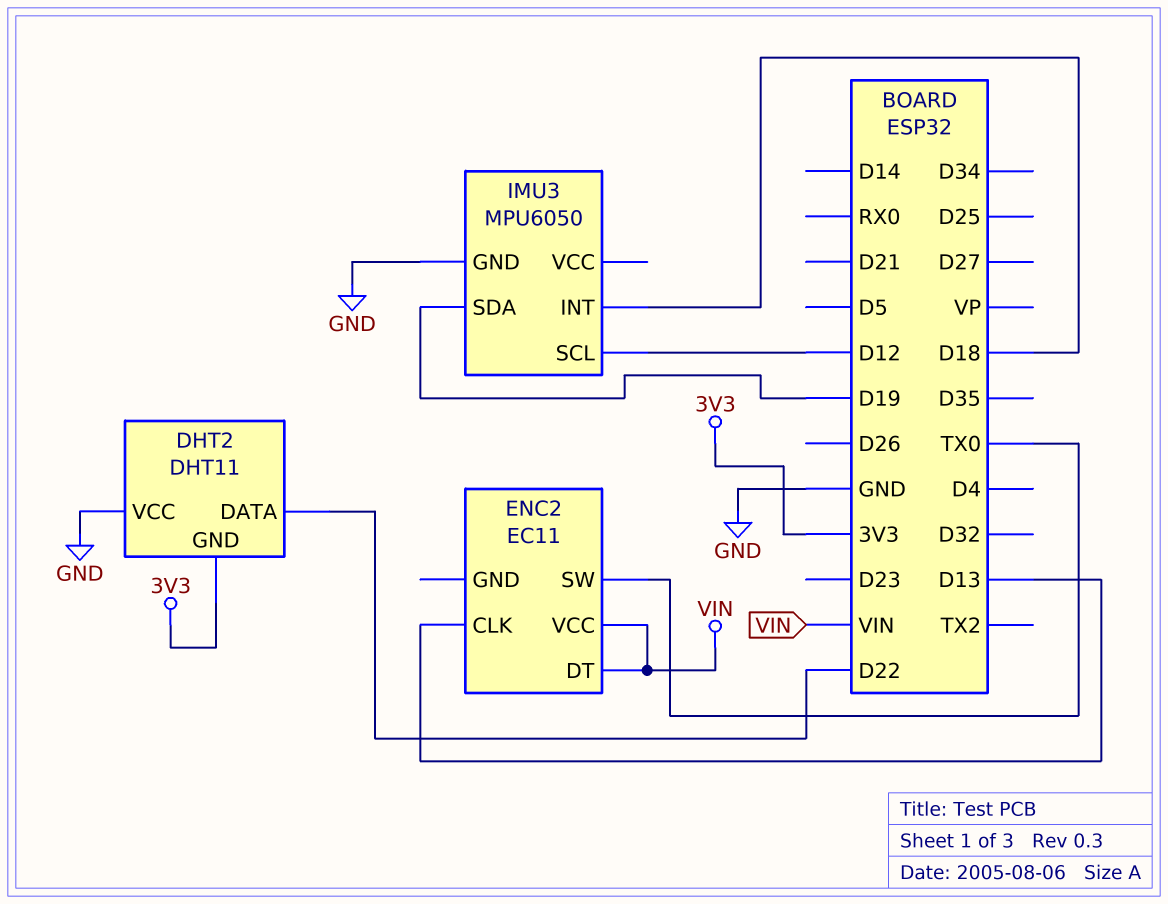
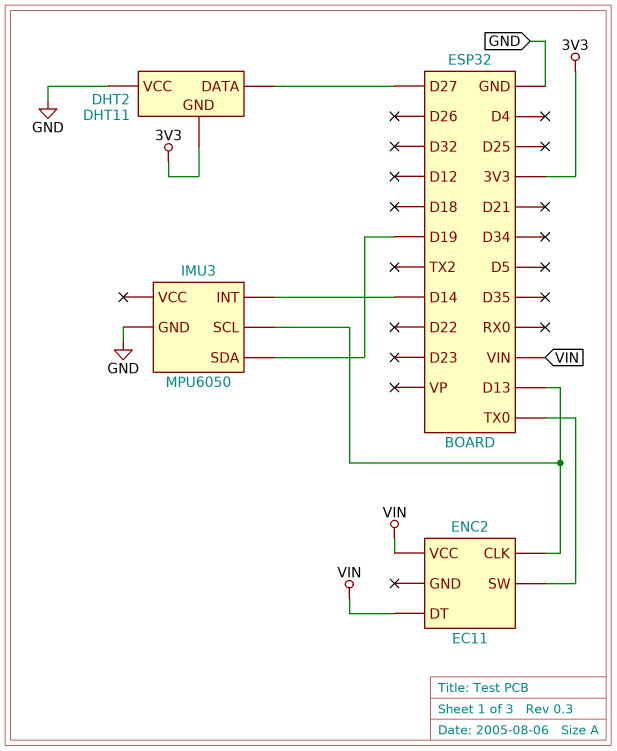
DHT2 pin DATA: D22 -> D27
IMU3 pin INT: D18 -> D14
IMU3 pin SCL: D12 -> D13

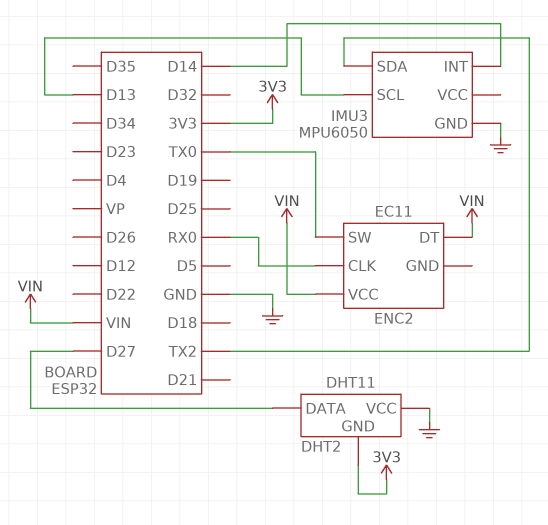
ENC2 pin CLK: D13 -> RX0
IMU3 pin SDA: D19 -> TX2

